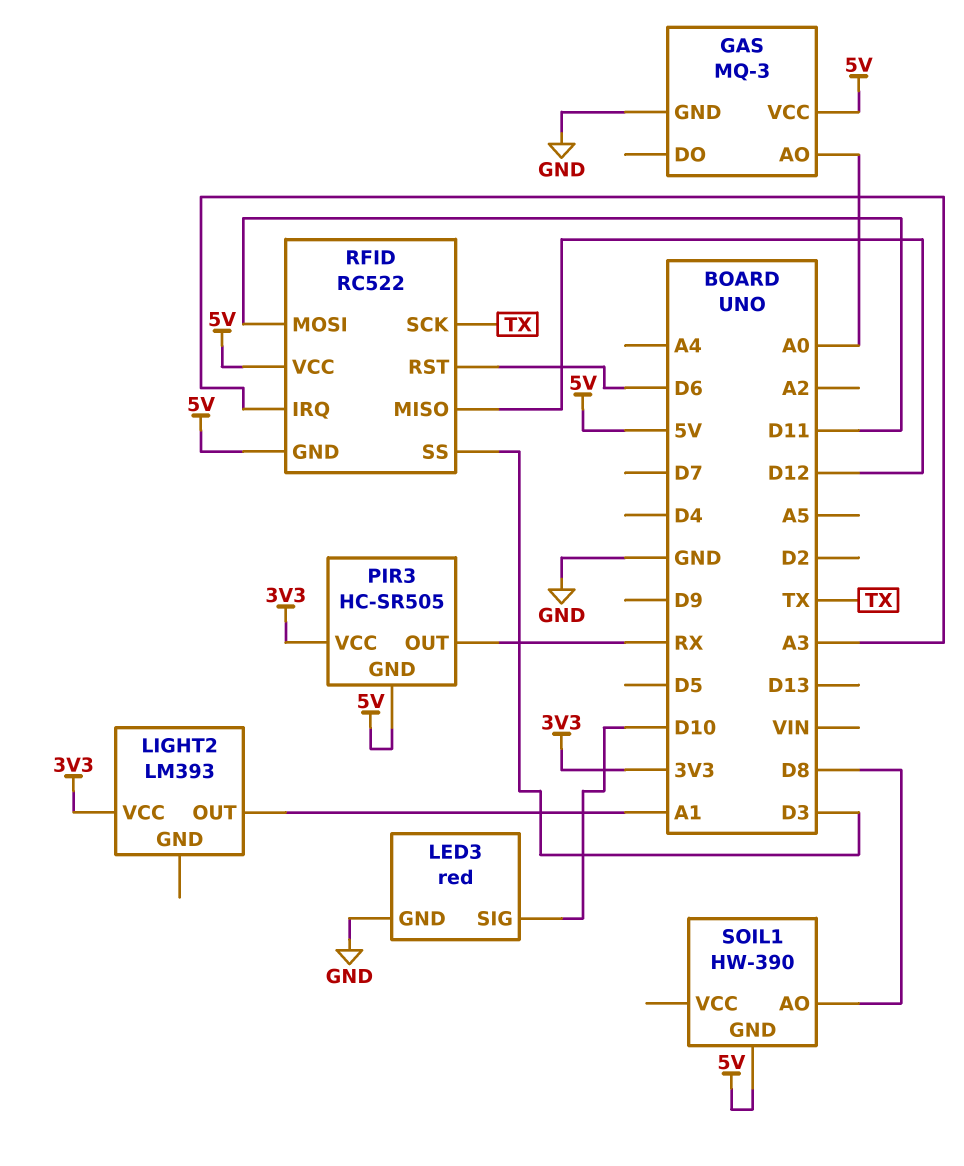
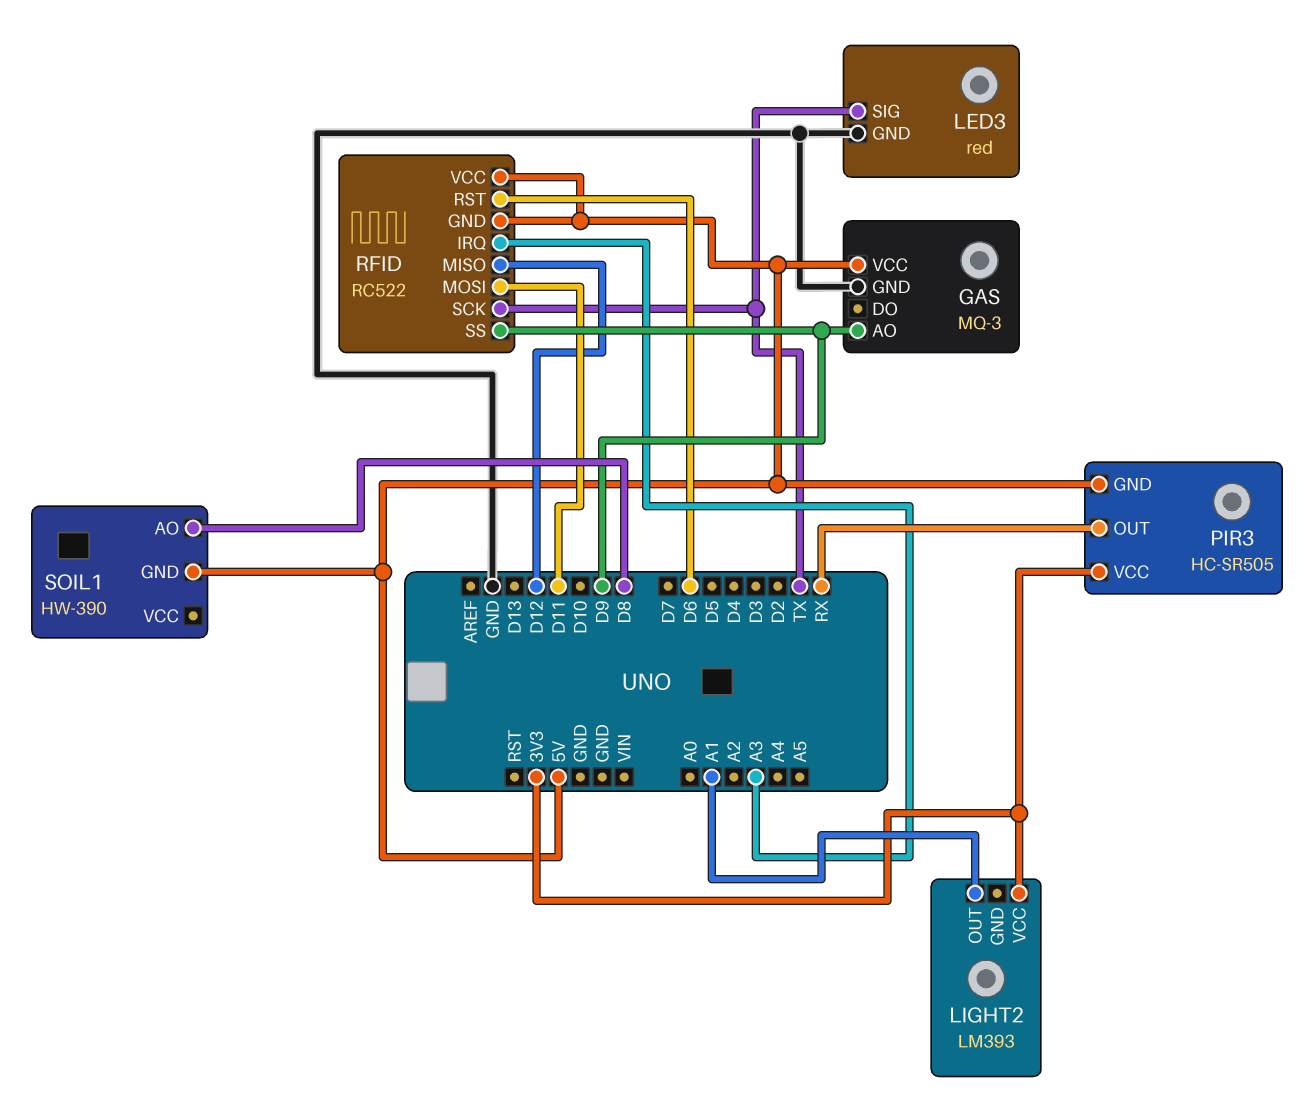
GAS pin AO: A0 -> D9
LED3 pin SIG: D10 -> TX
RFID pin SS: D3 -> D9

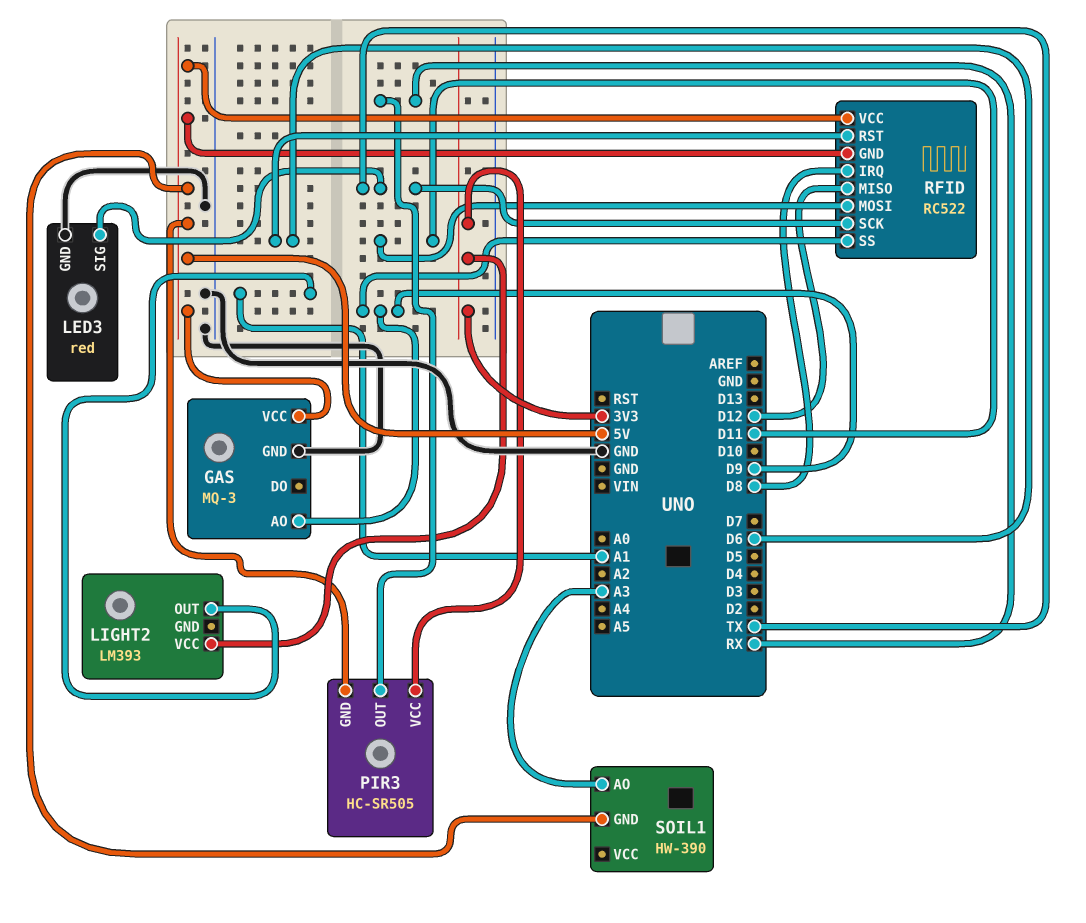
RFID pin IRQ: A3 -> D8
SOIL1 pin AO: D8 -> A3

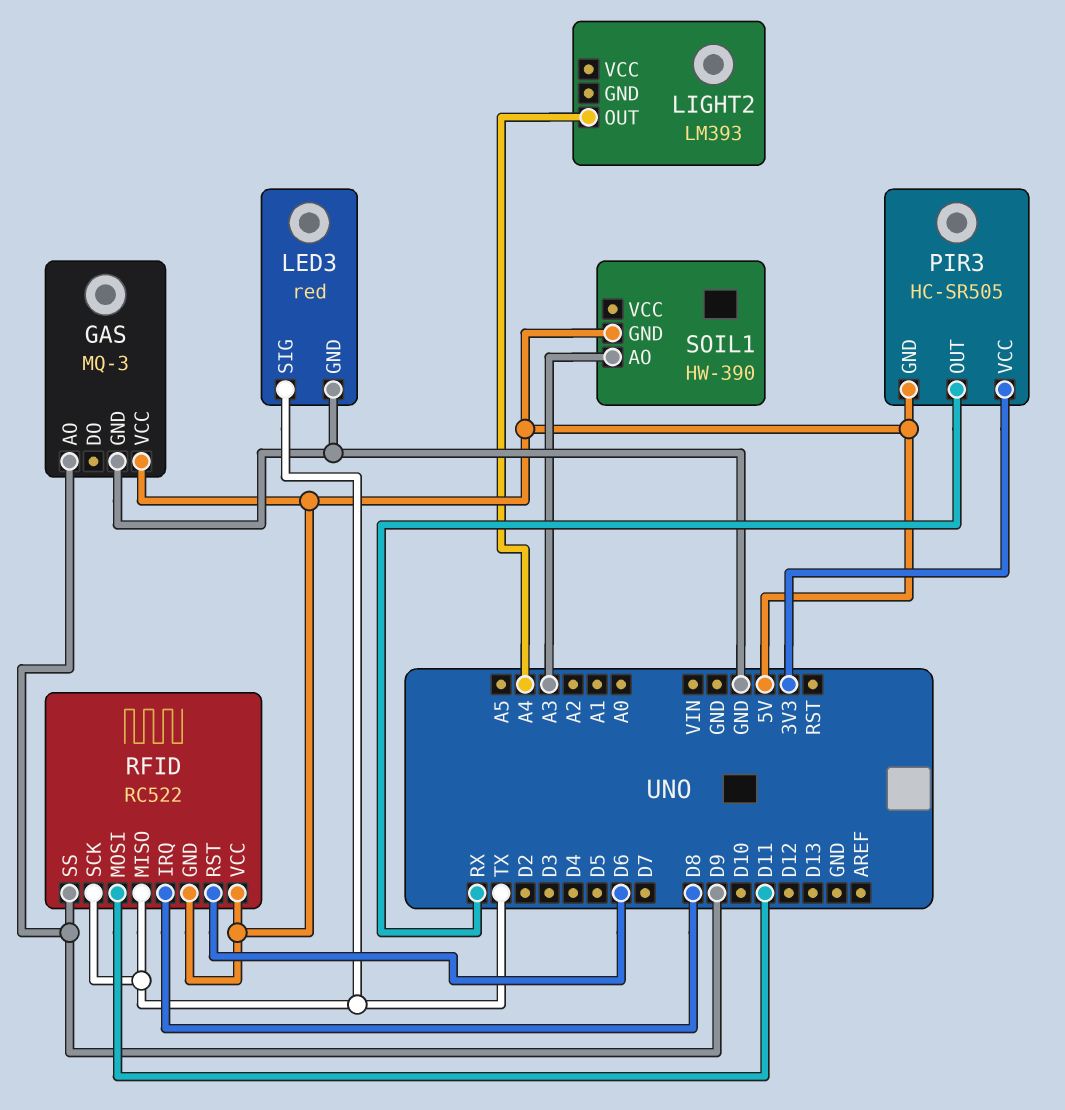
LIGHT2 pin OUT: A1 -> A4
LIGHT2 pin VCC: 3V3 -> none
RFID pin MISO: D12 -> TX

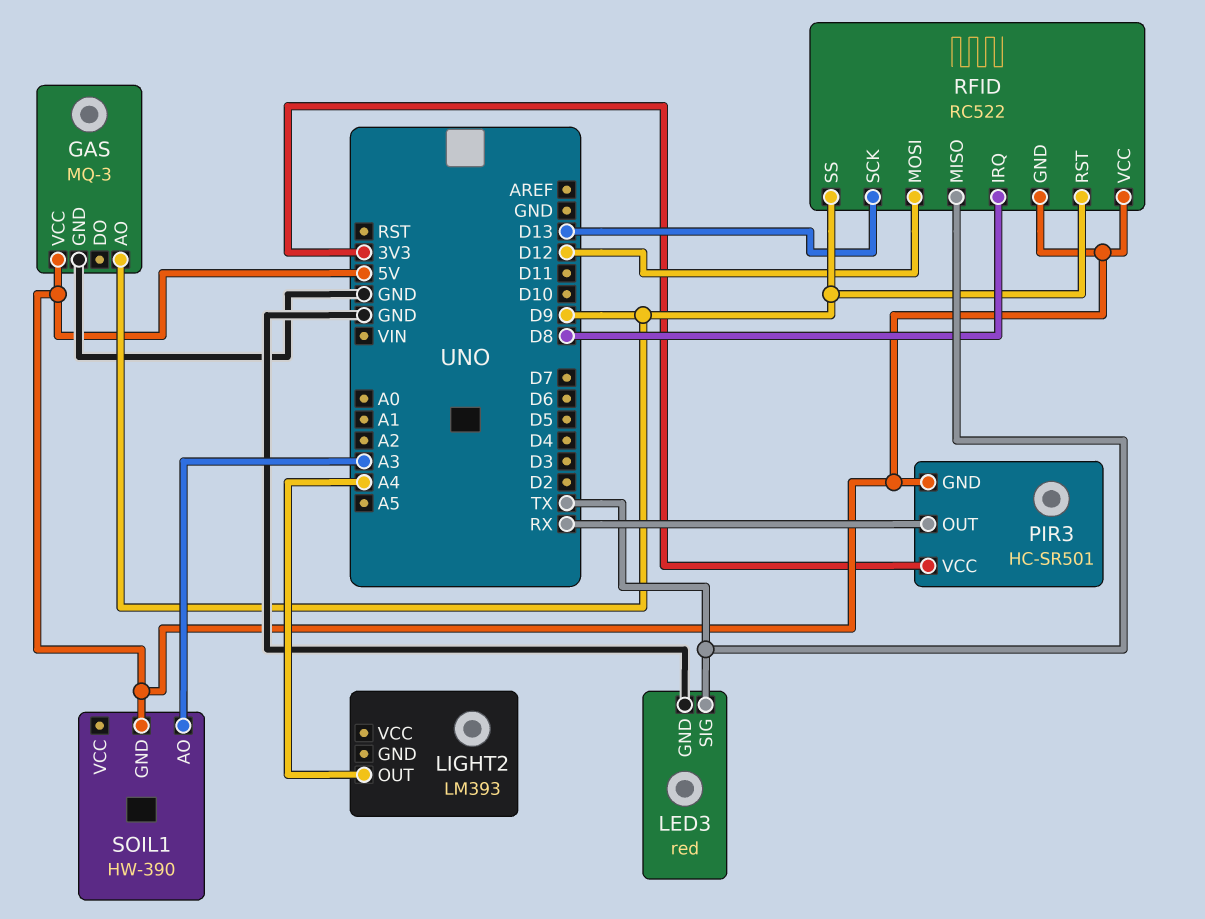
PIR3: HC-SR505 -> HC-SR501
RFID pin MOSI: D11 -> D12
RFID pin RST: D6 -> D9
RFID pin SCK: TX -> D13

